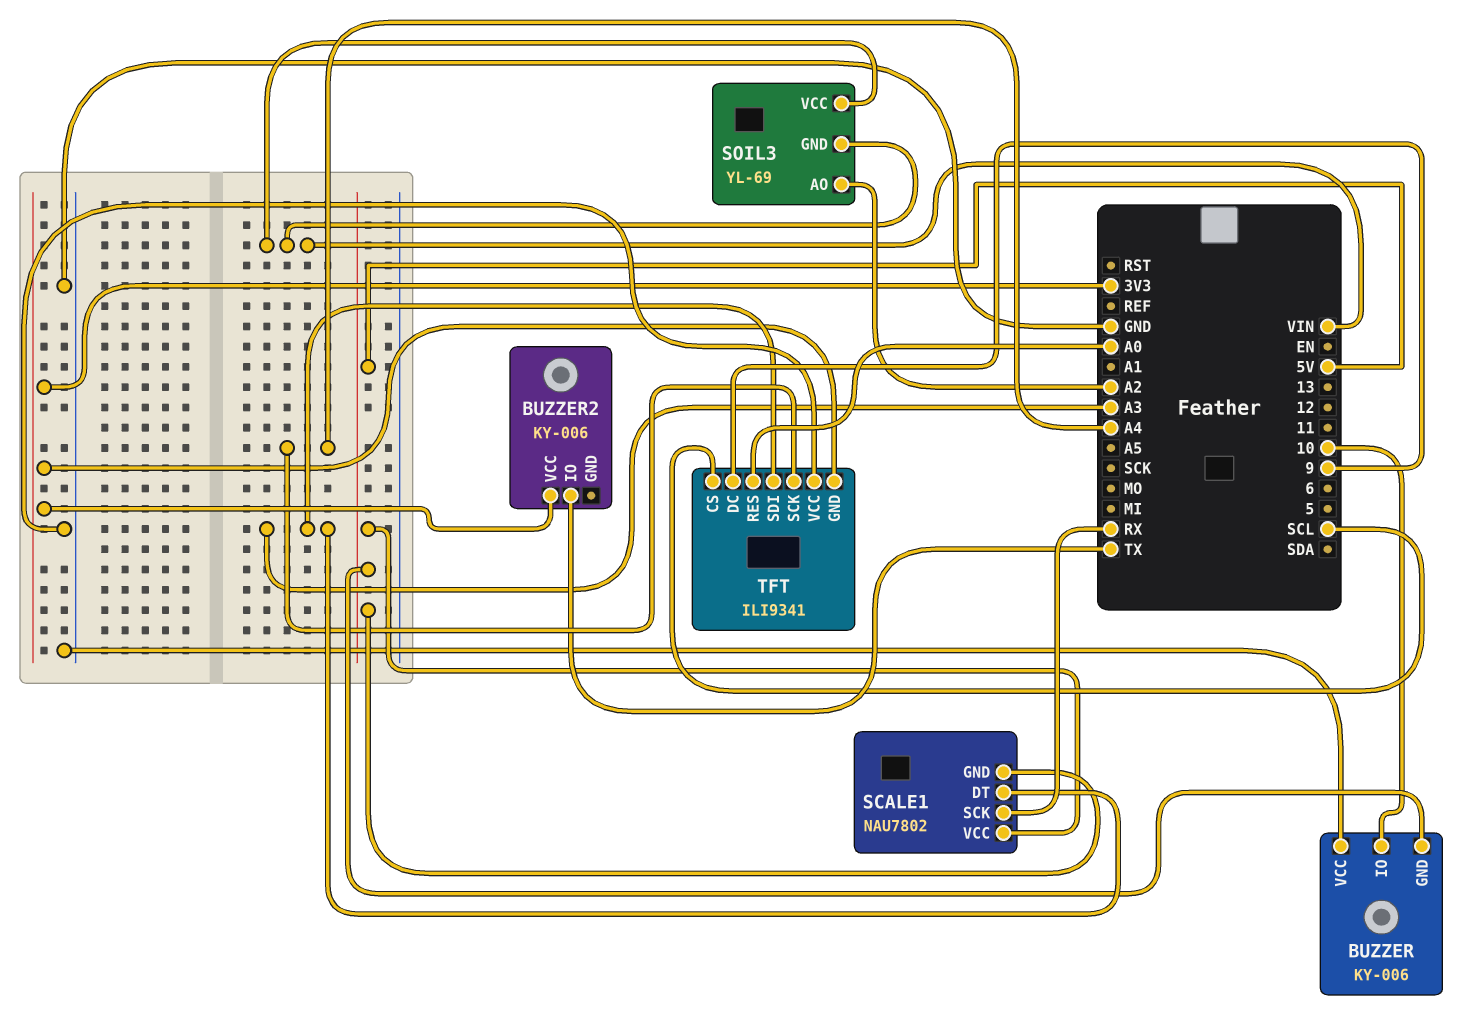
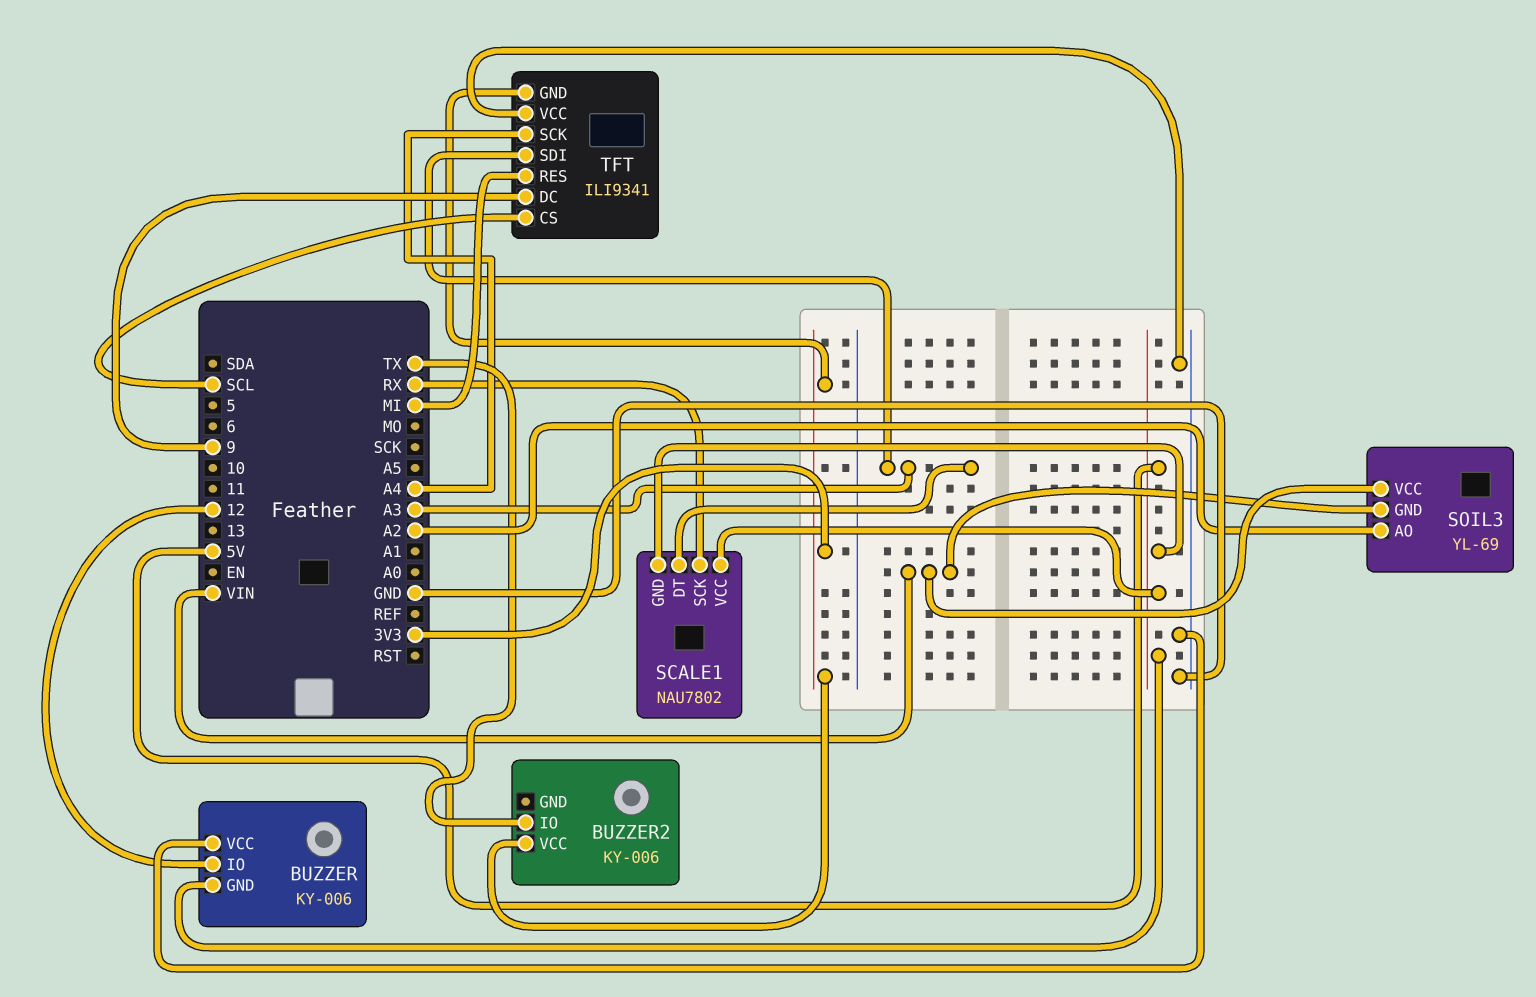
BUZZER pin IO: 10 -> 12
TFT pin RES: A0 -> MI

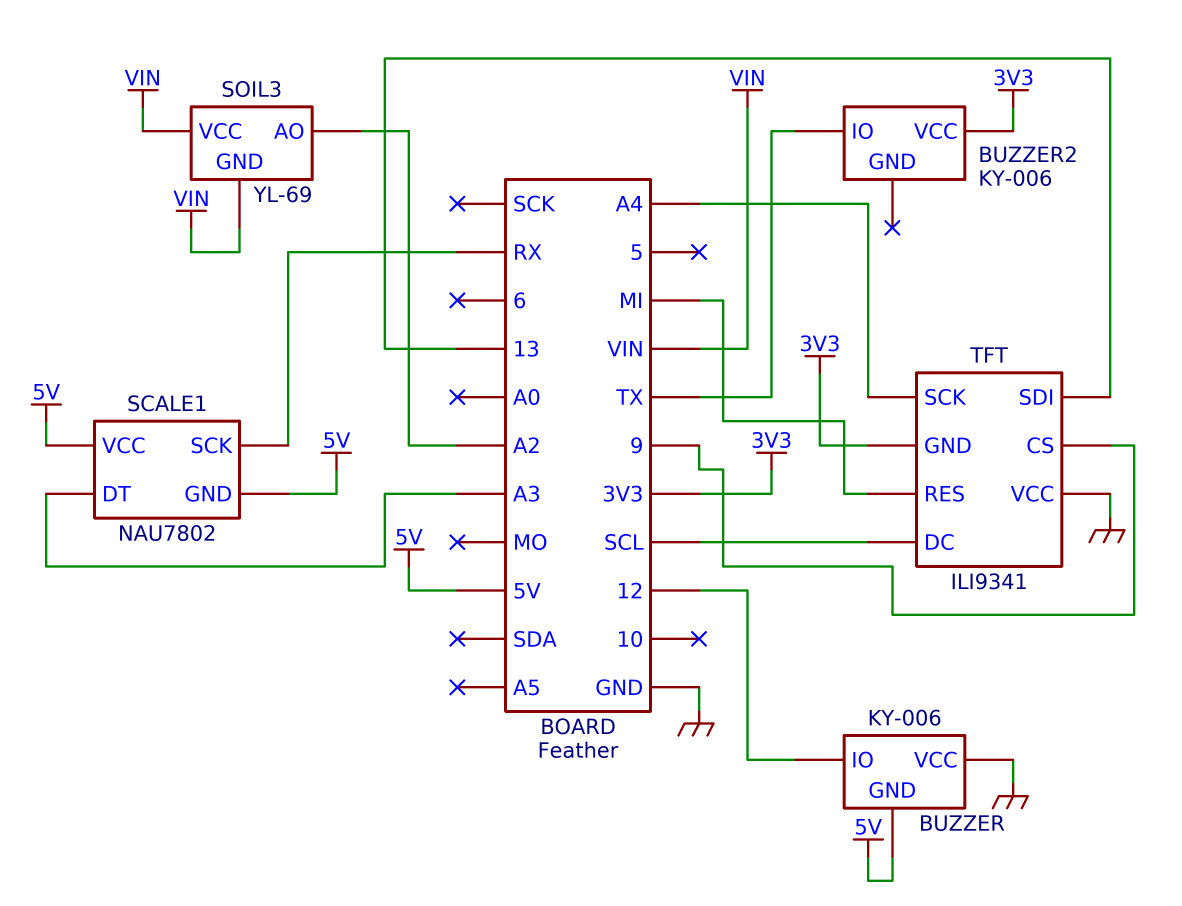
TFT pin CS: SCL -> 9
TFT pin DC: 9 -> SCL
TFT pin SDI: A3 -> 13

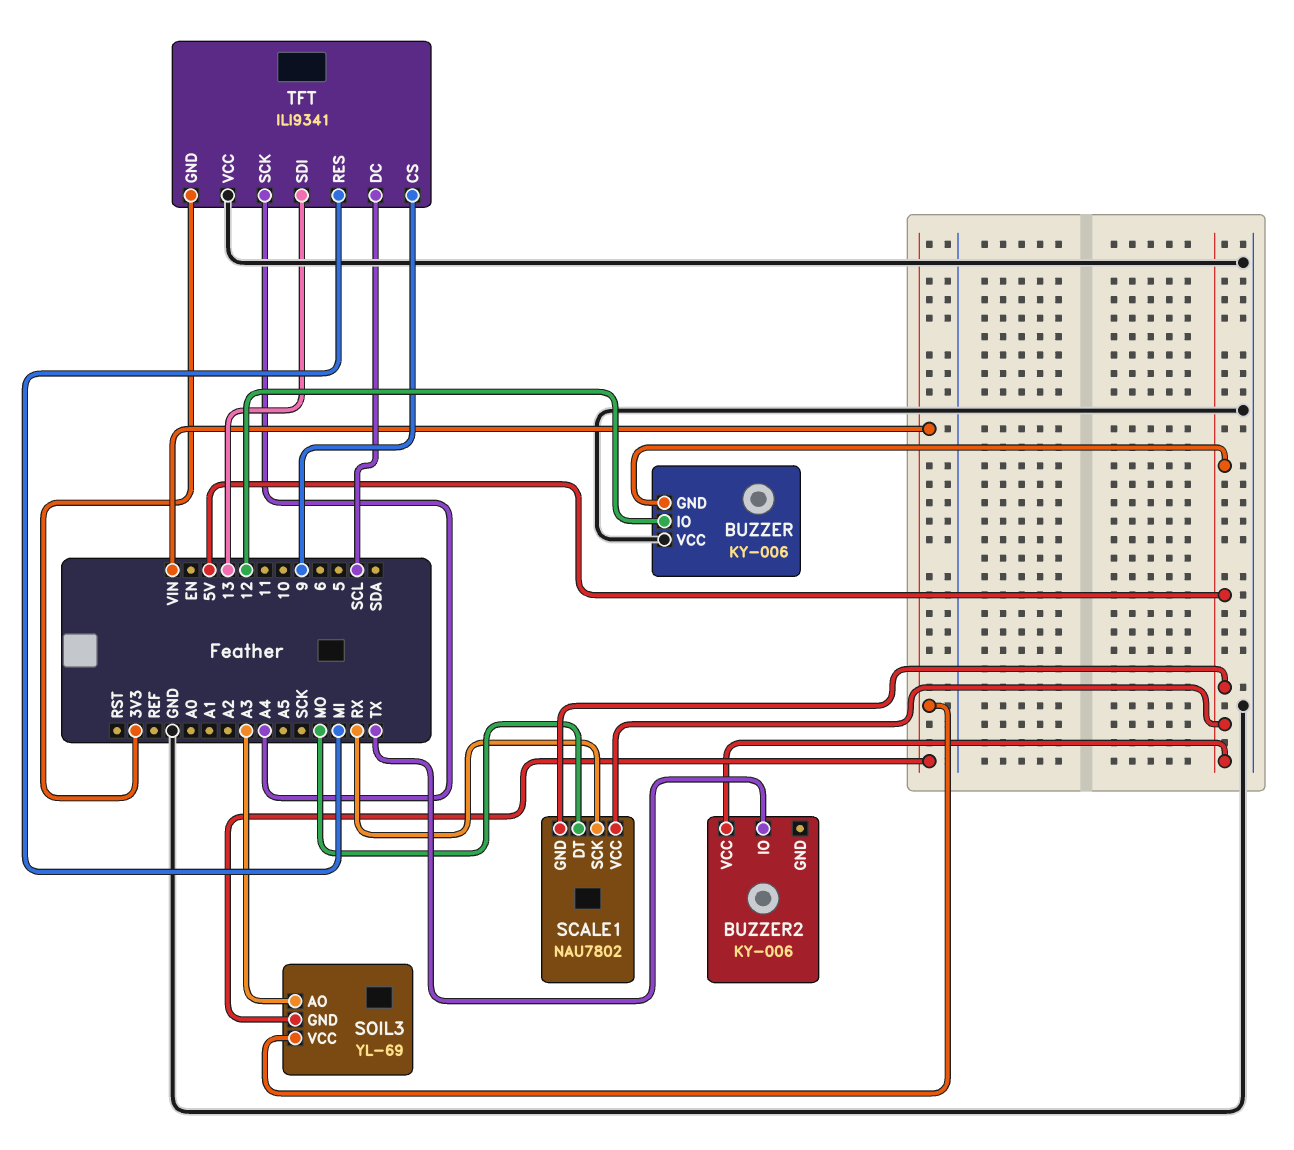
BUZZER2 pin VCC: 3V3 -> 5V
SCALE1 pin DT: A3 -> MO
SOIL3 pin AO: A2 -> A3

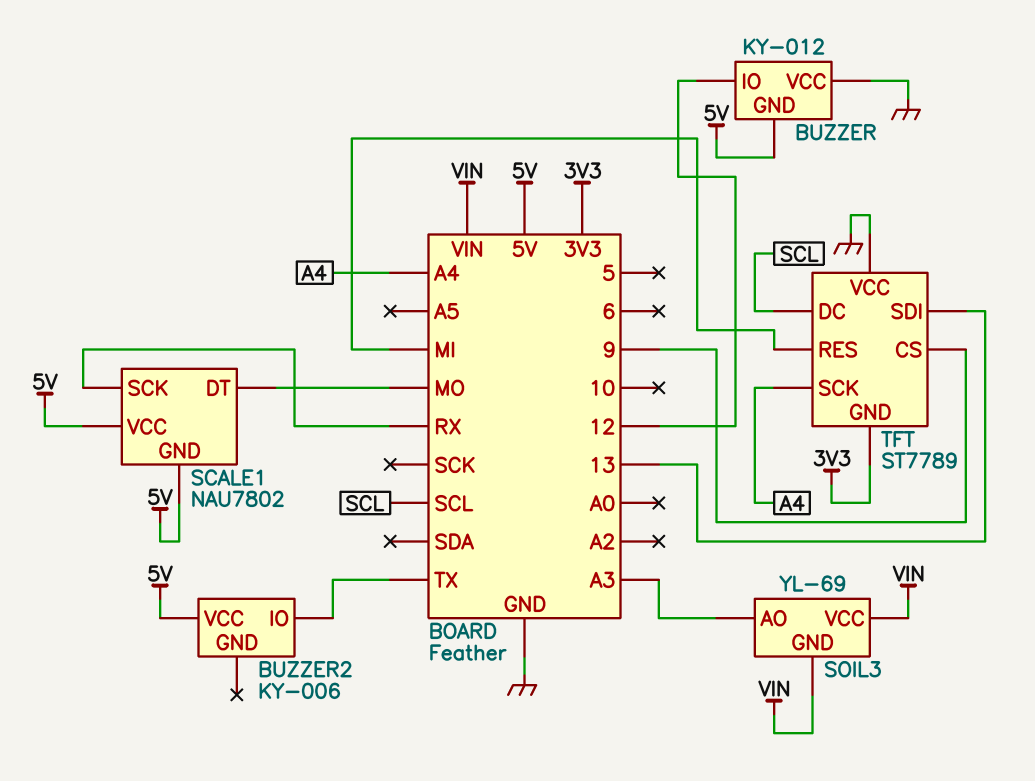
BUZZER: KY-006 -> KY-012
TFT: ILI9341 -> ST7789

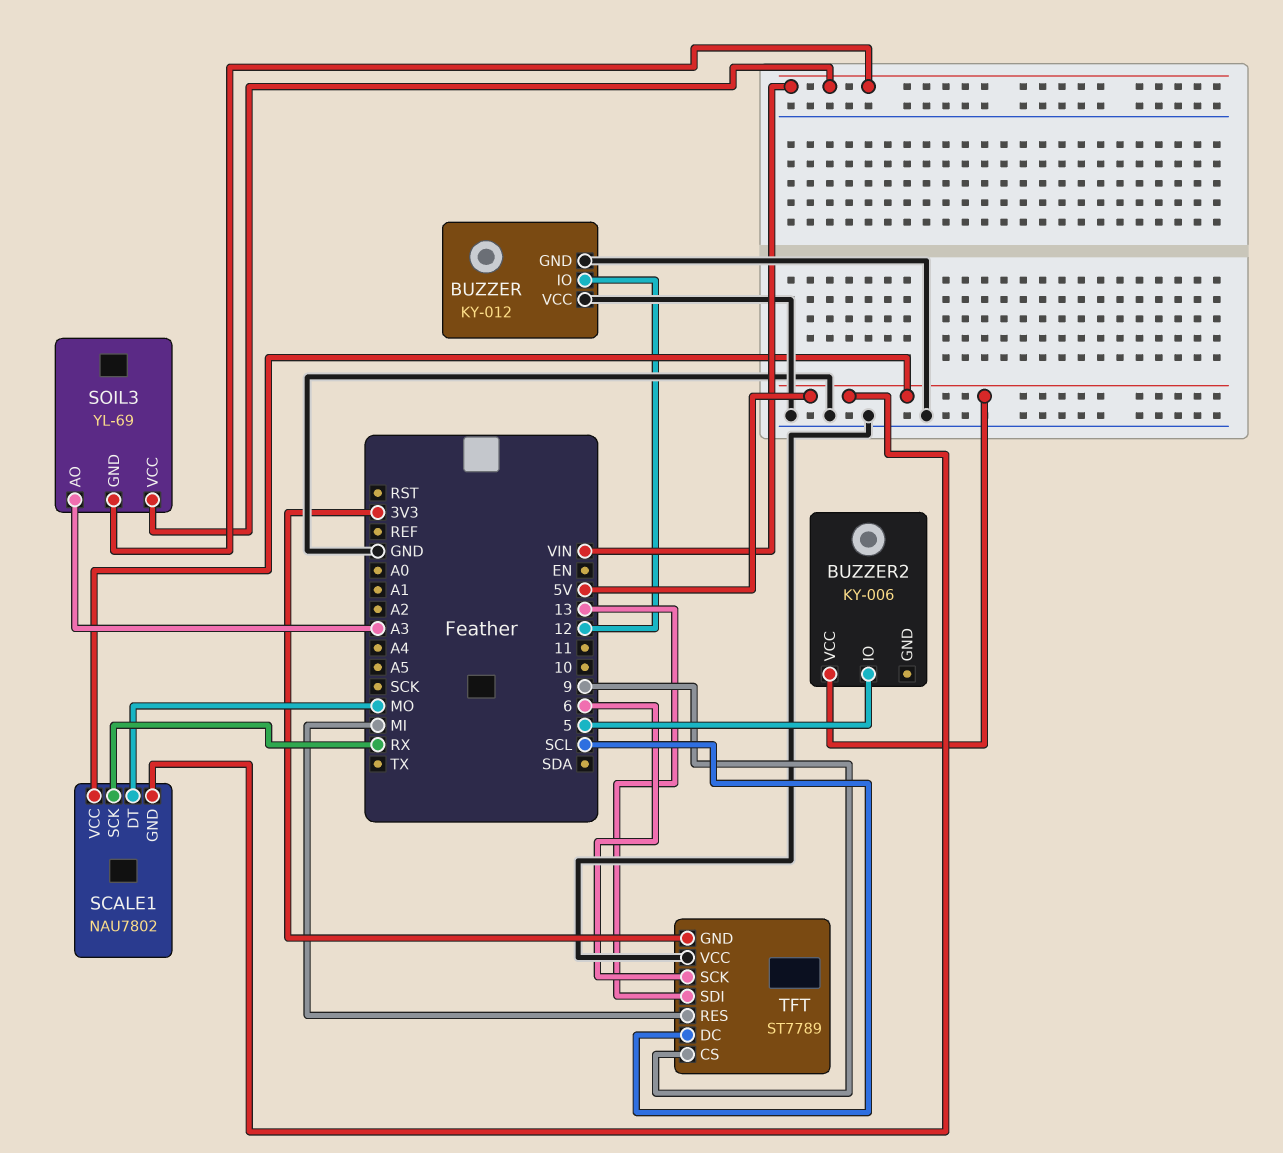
BUZZER pin GND: 5V -> GND
BUZZER2 pin IO: TX -> 5
TFT pin SCK: A4 -> 6

